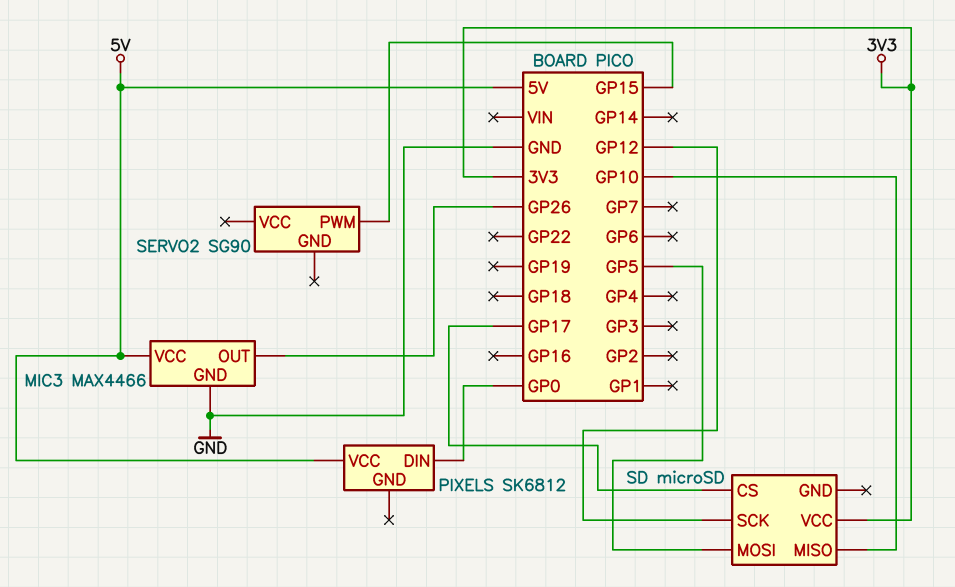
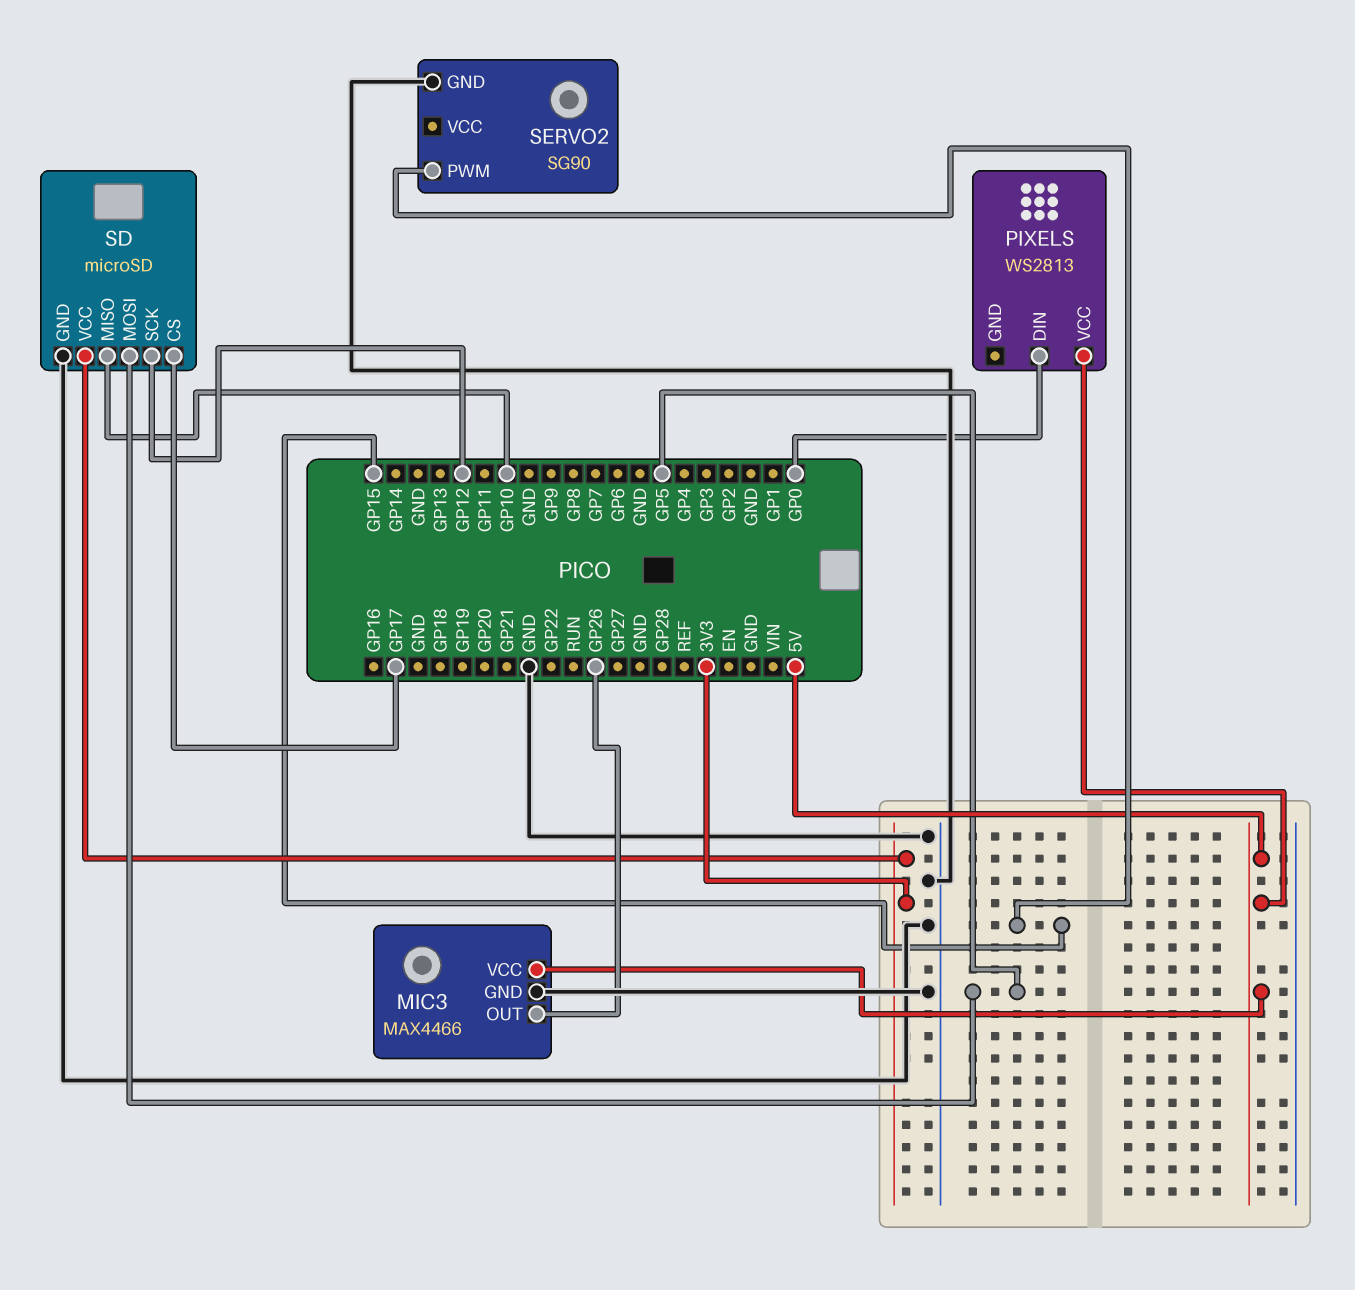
PIXELS: SK6812 -> WS2813
SD pin GND: none -> GND
SERVO2 pin GND: none -> GND

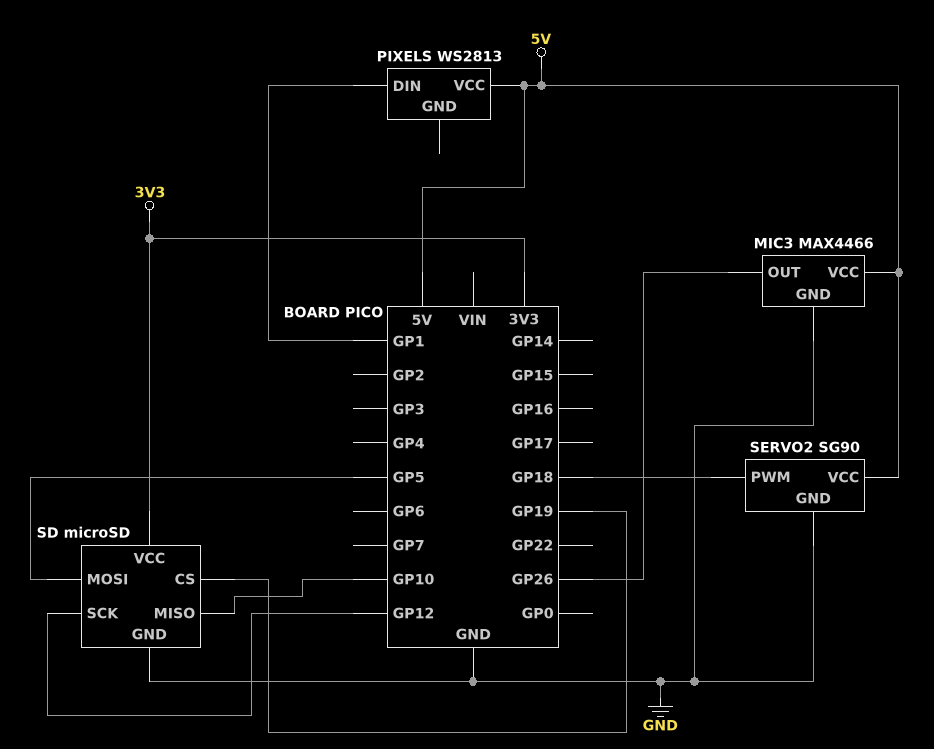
PIXELS pin DIN: GP0 -> GP1
SD pin CS: GP17 -> GP19
SERVO2 pin PWM: GP15 -> GP18
SERVO2 pin VCC: none -> 5V

